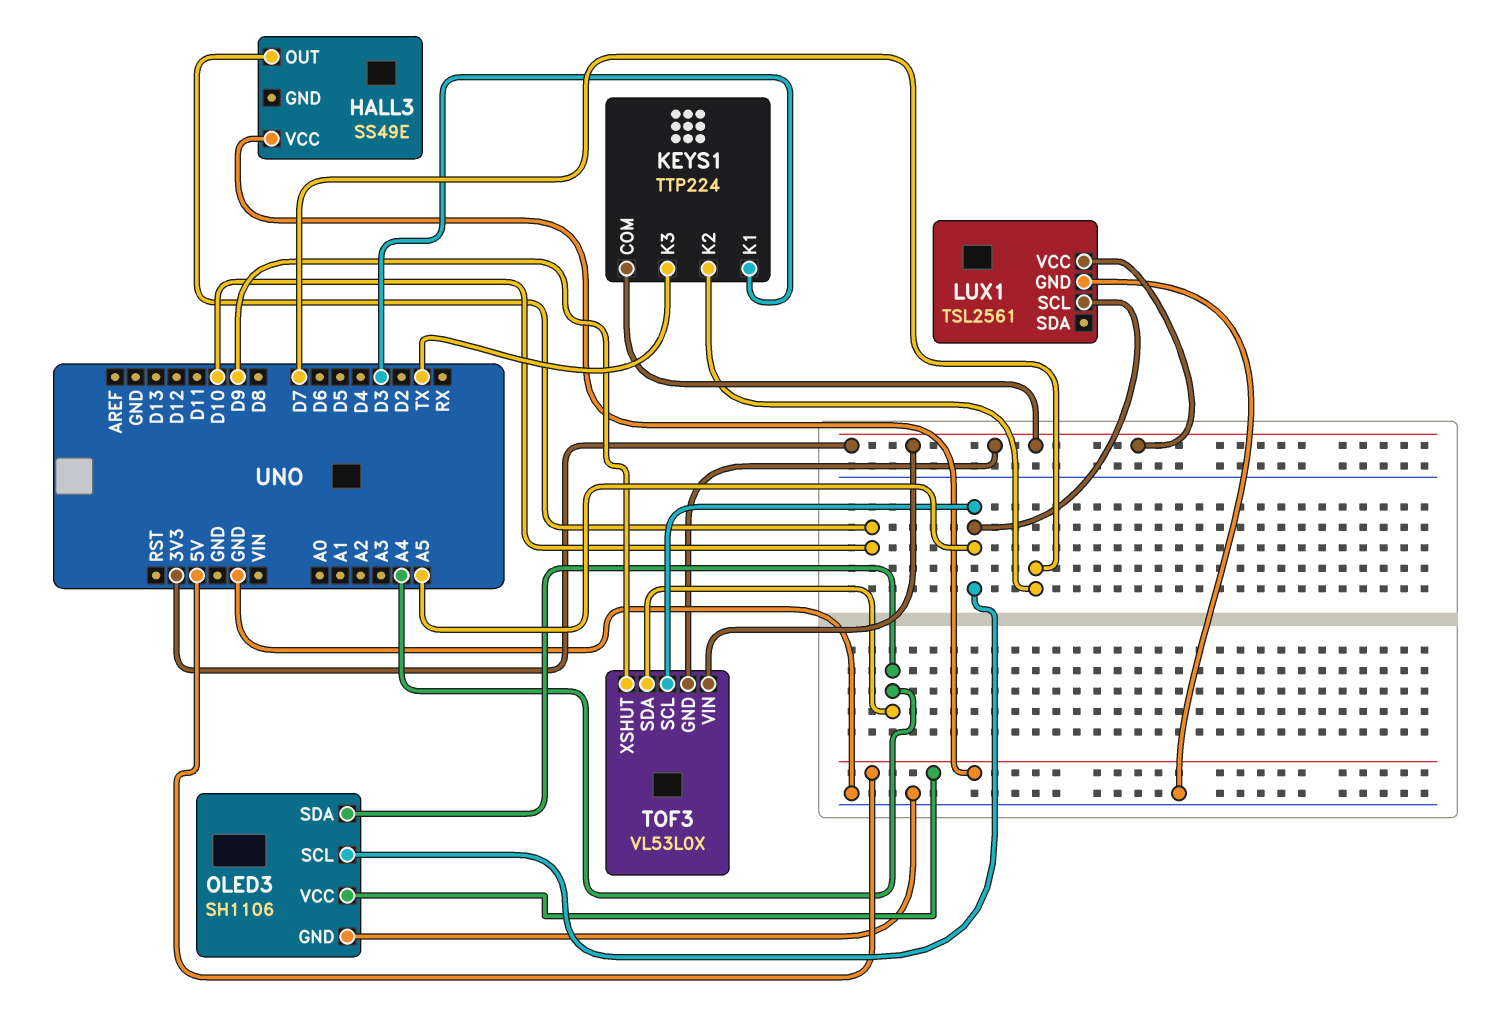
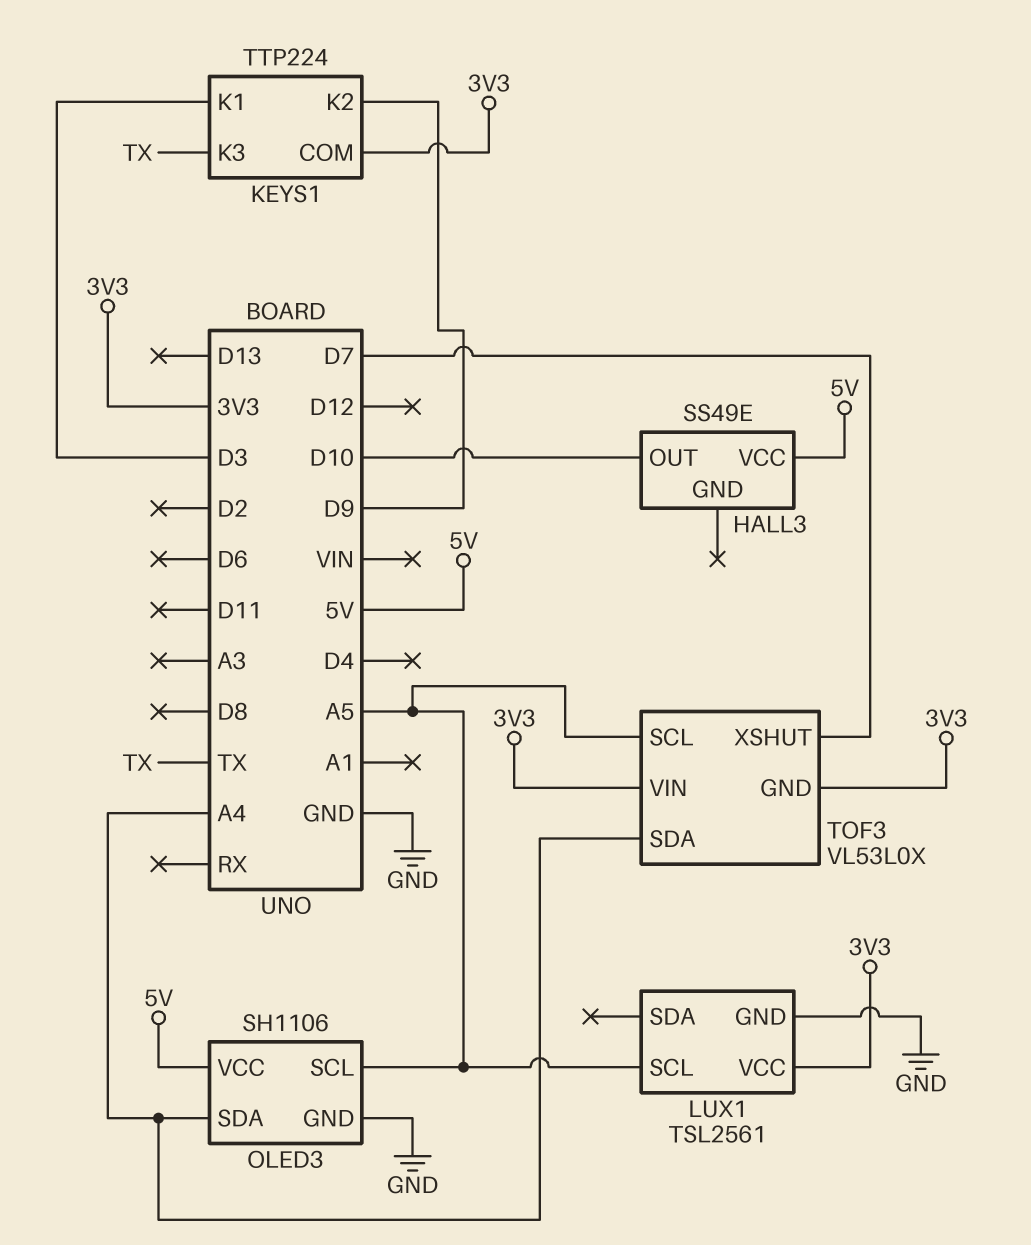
KEYS1 pin K2: D7 -> D9
TOF3 pin XSHUT: D9 -> D7

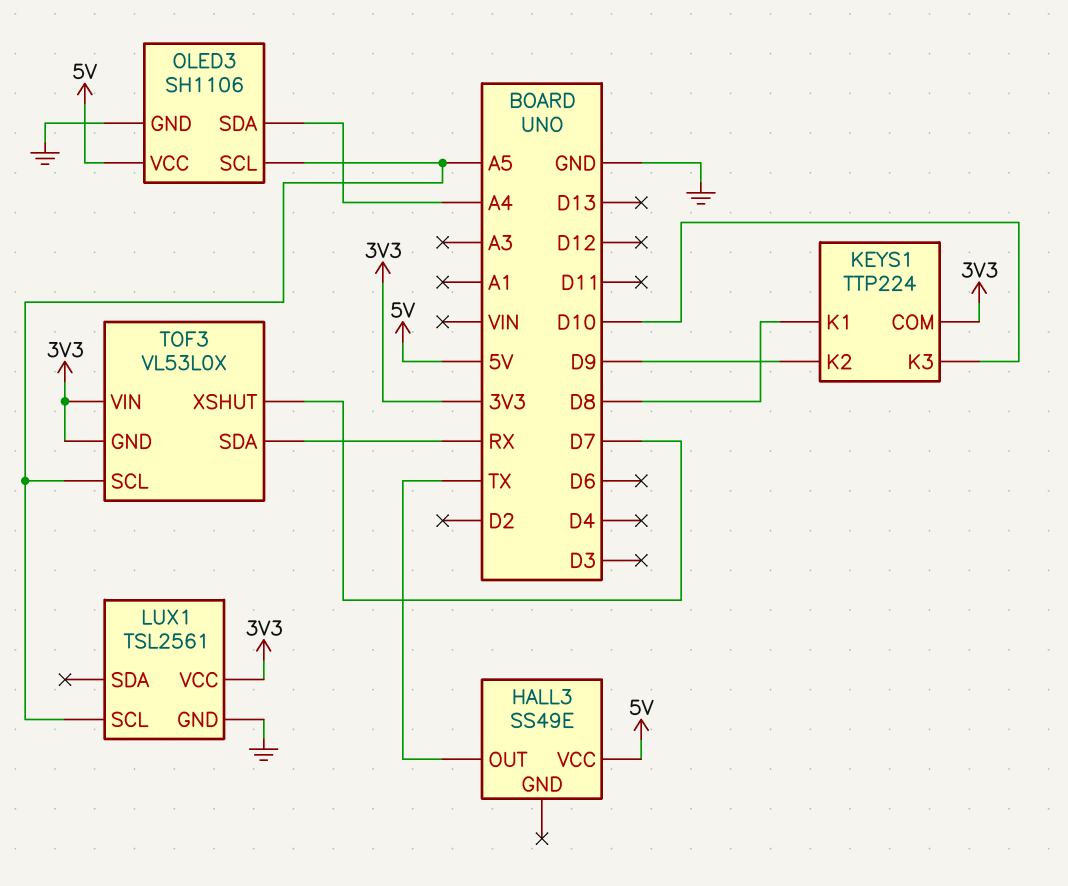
HALL3 pin OUT: D10 -> TX
KEYS1 pin K1: D3 -> D8
KEYS1 pin K3: TX -> D10
TOF3 pin SDA: A4 -> RX

